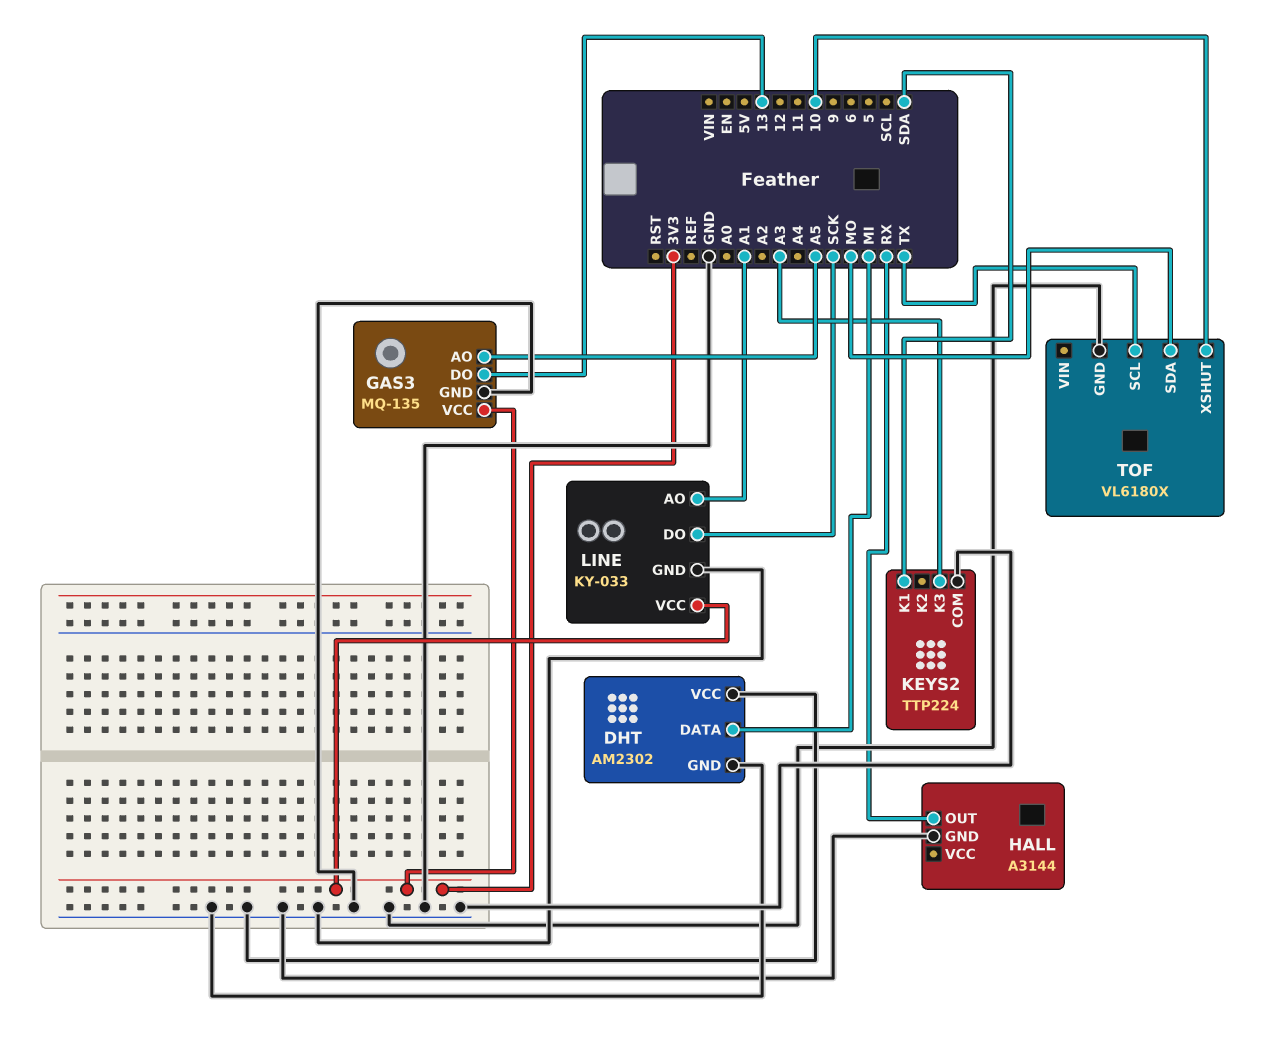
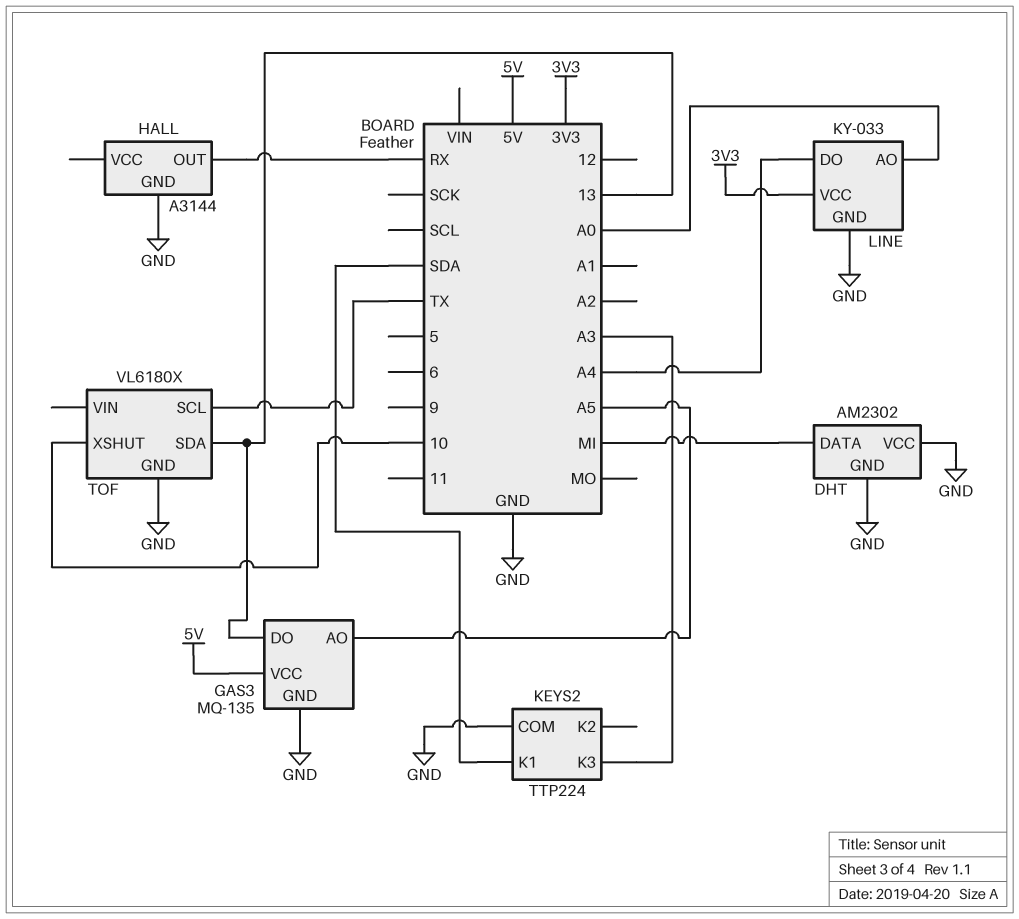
GAS3 pin VCC: 3V3 -> 5V
LINE pin AO: A1 -> A0
LINE pin DO: SCK -> A4
TOF pin SDA: MO -> 13

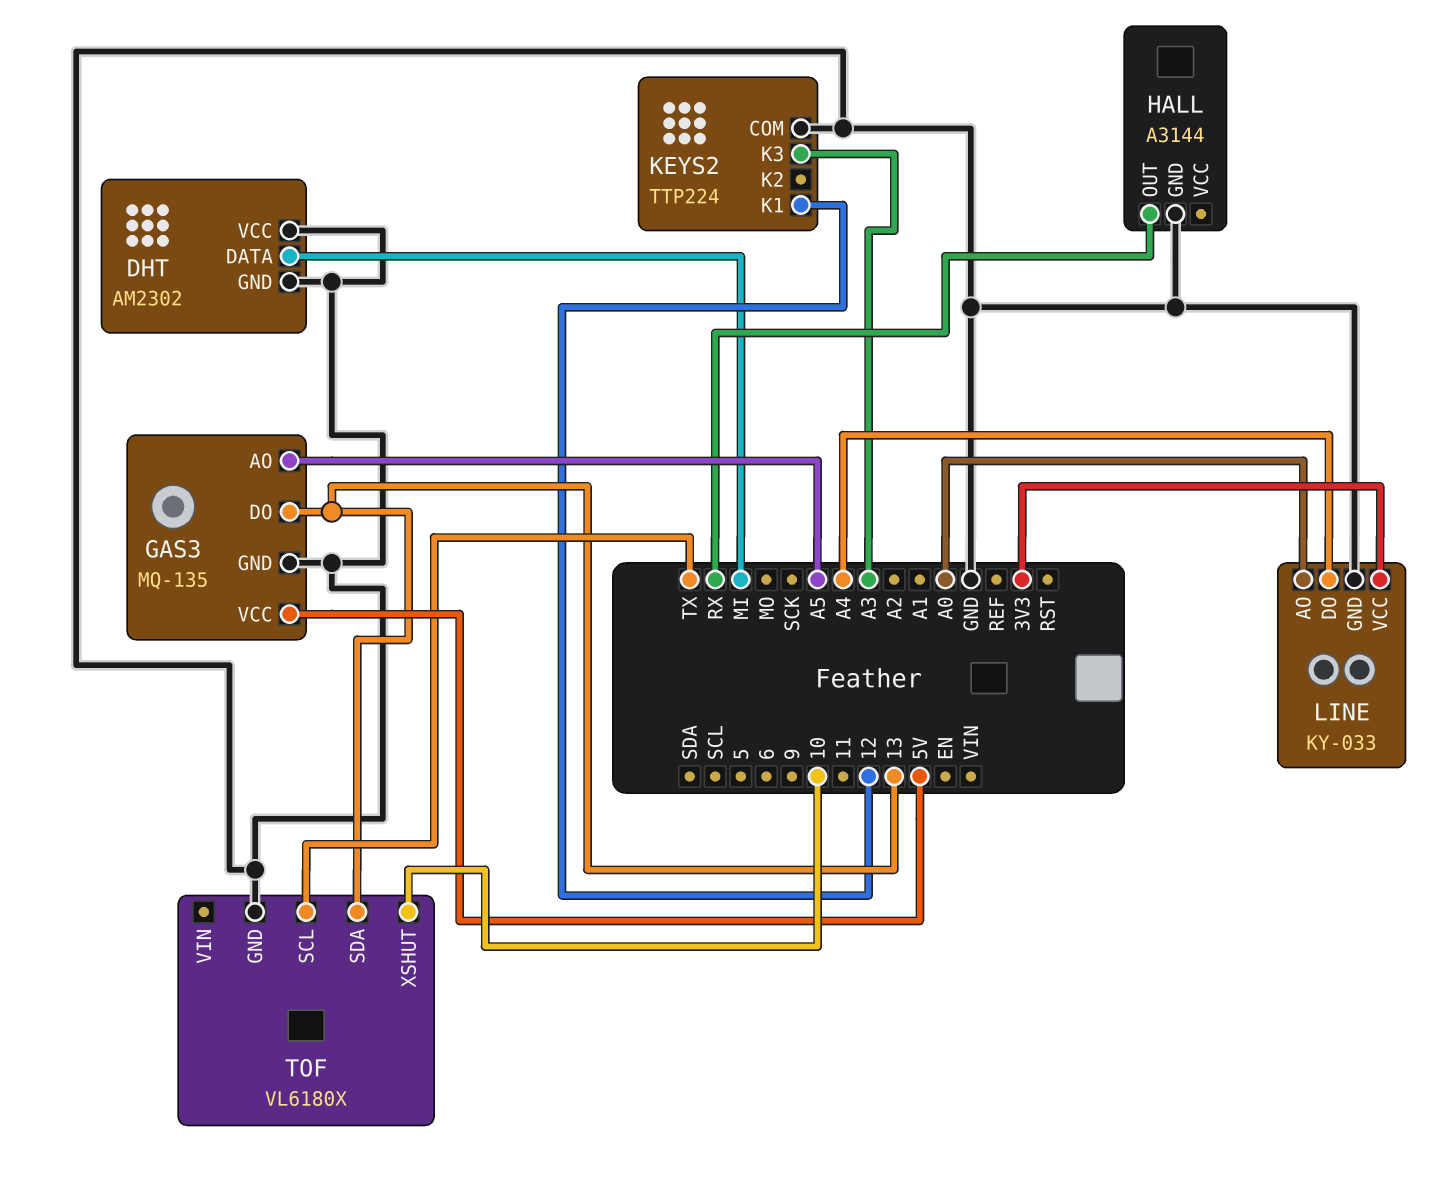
KEYS2 pin K1: SDA -> 12

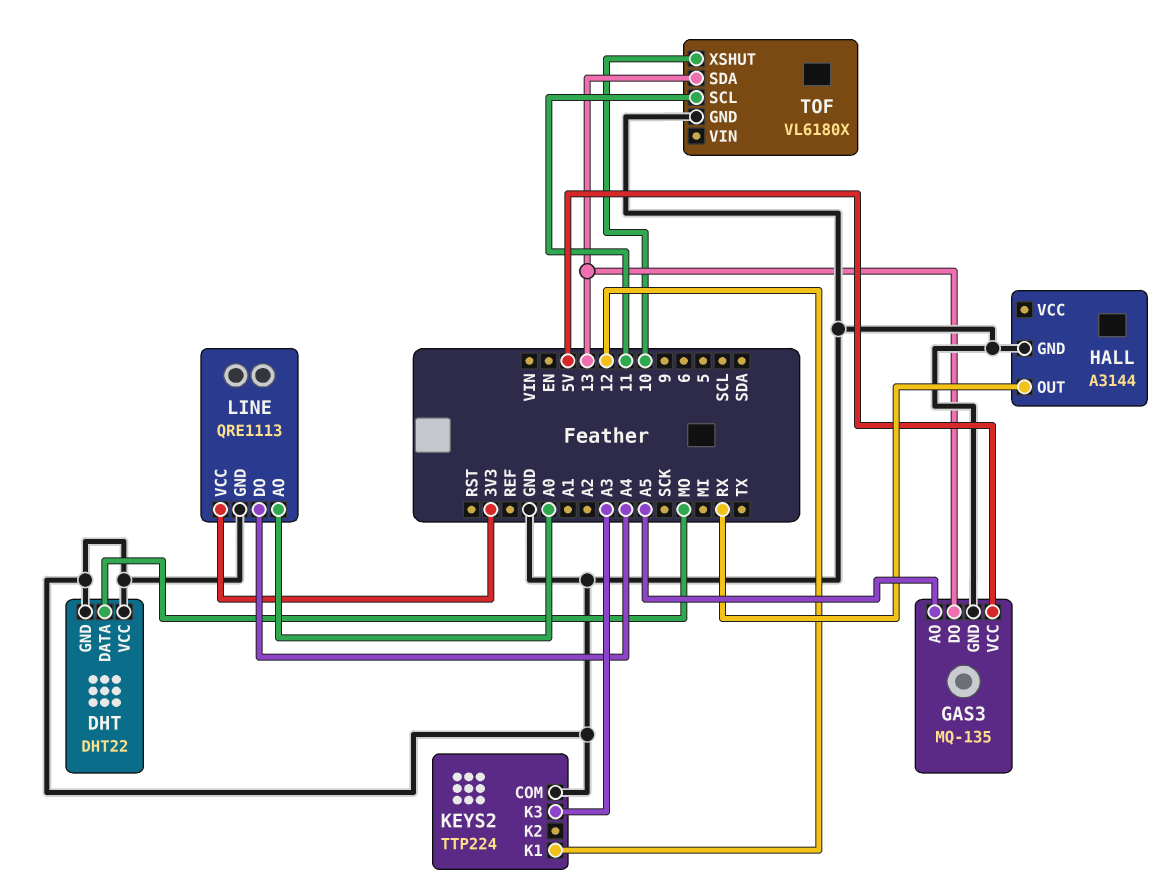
DHT: AM2302 -> DHT22
DHT pin DATA: MI -> MO
LINE: KY-033 -> QRE1113
TOF pin SCL: TX -> 11

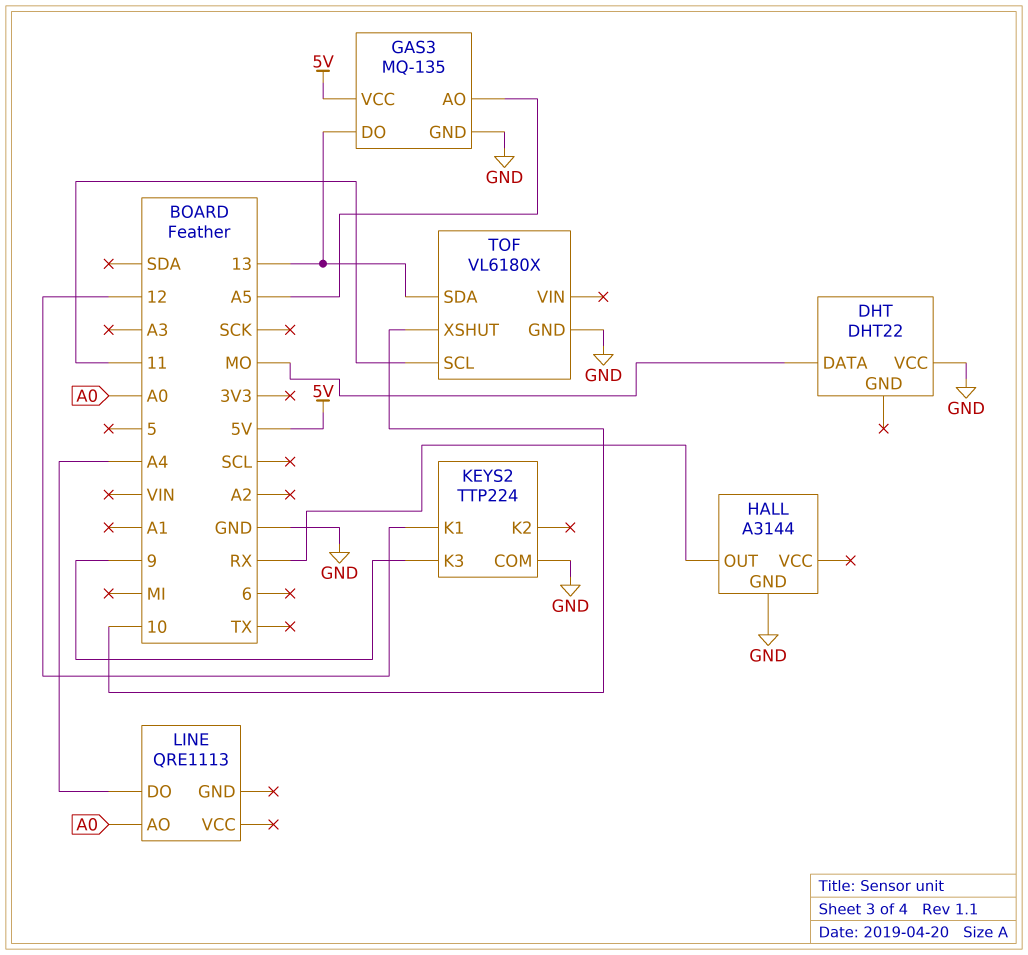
DHT pin GND: GND -> none
KEYS2 pin K3: A3 -> 9
LINE pin GND: GND -> none
LINE pin VCC: 3V3 -> none

